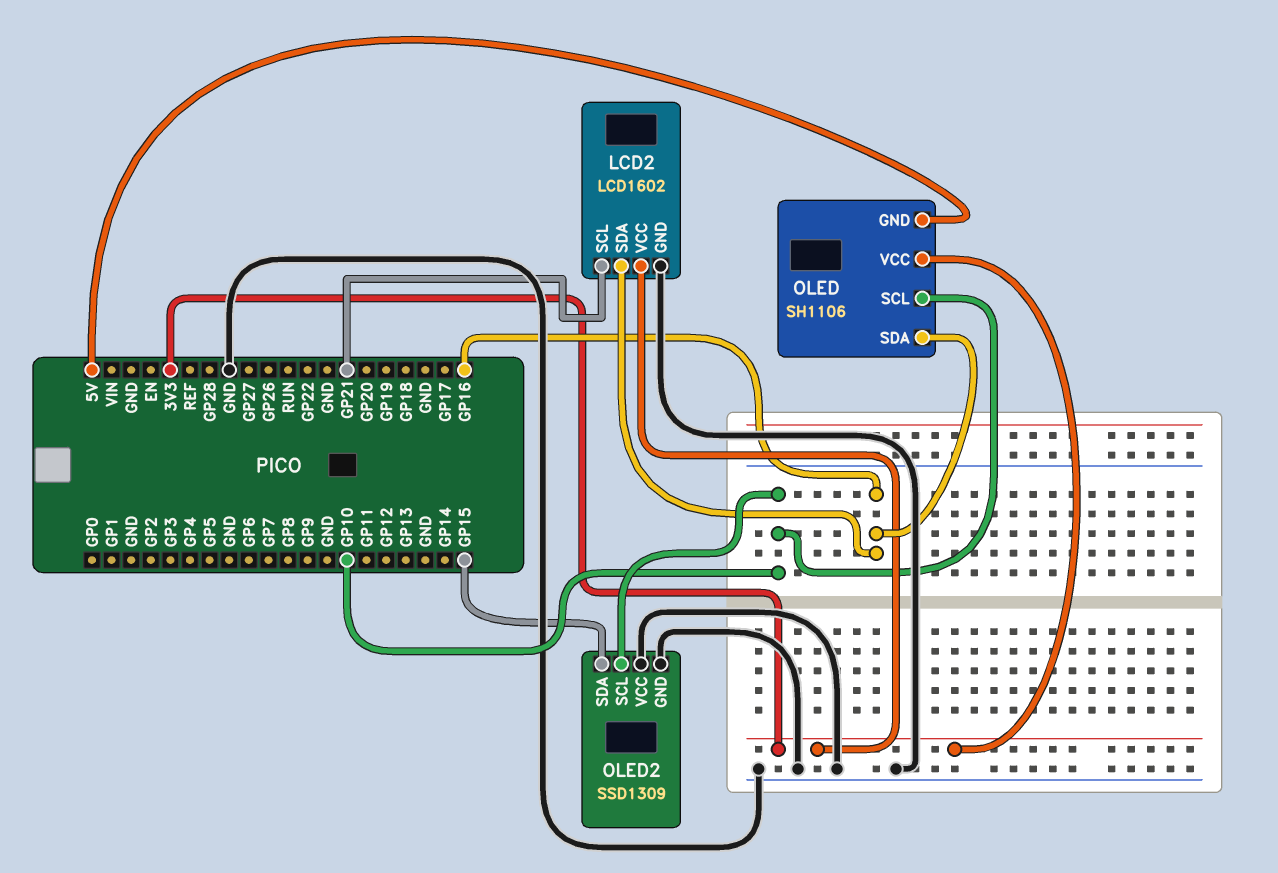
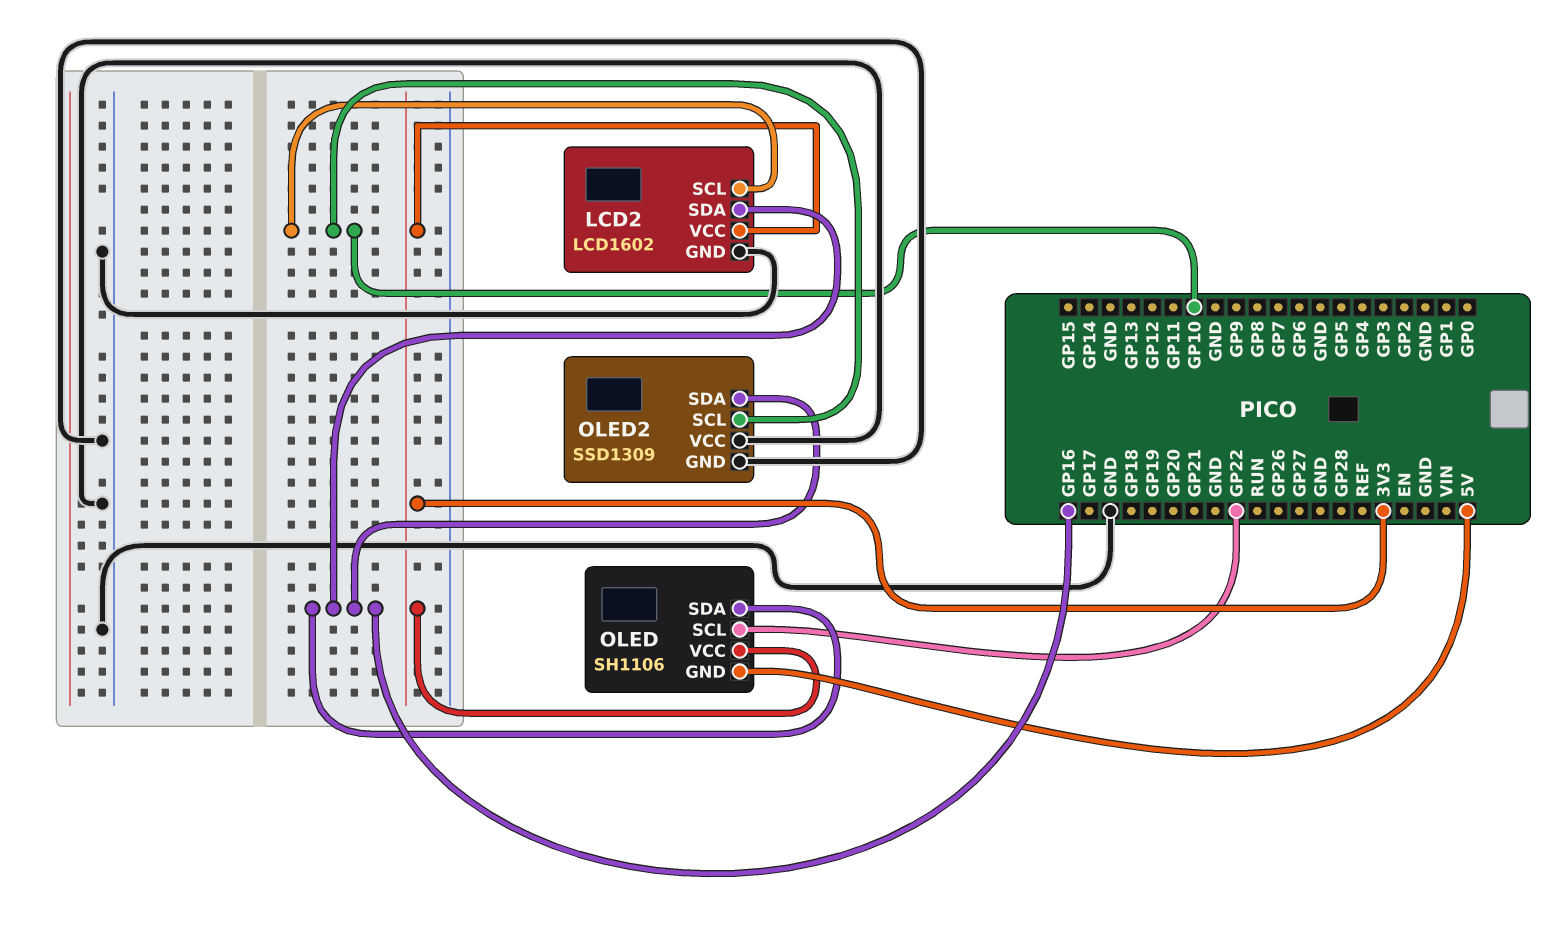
LCD2 pin SCL: GP21 -> GP10
OLED pin SCL: GP10 -> GP22
OLED2 pin SDA: GP15 -> GP16

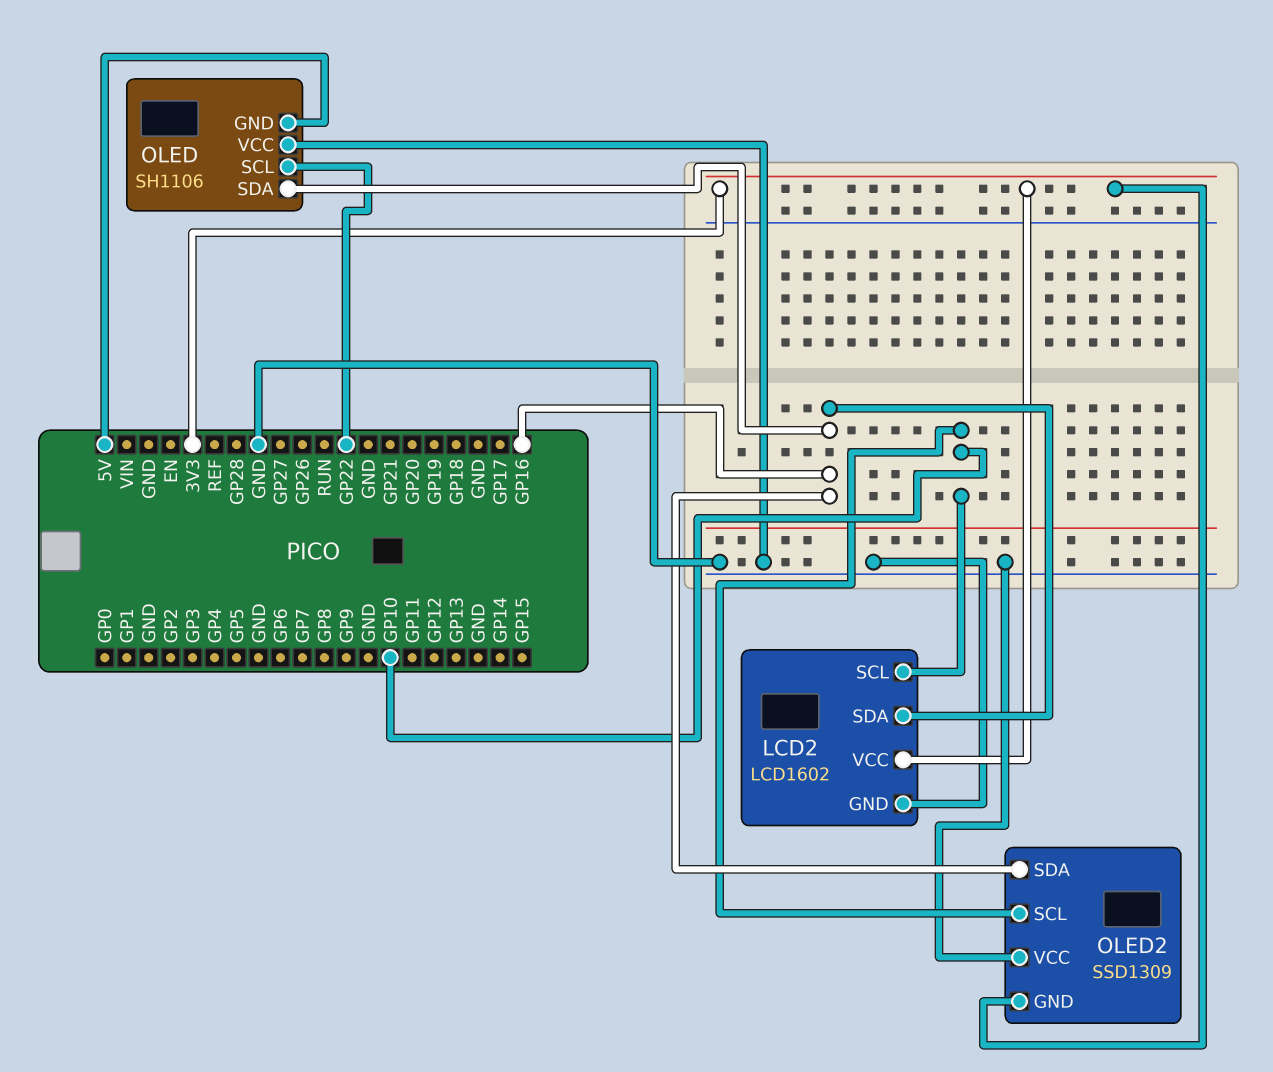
OLED pin VCC: 3V3 -> GND
OLED2 pin GND: GND -> 3V3

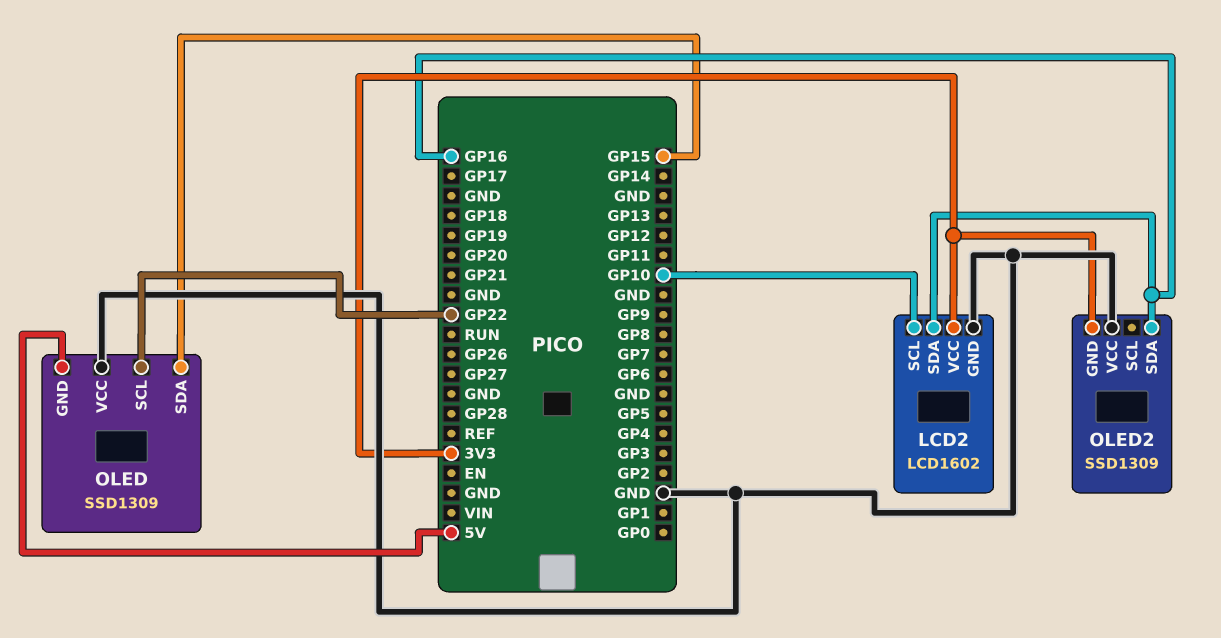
OLED: SH1106 -> SSD1309
OLED pin SDA: GP16 -> GP15
OLED2 pin SCL: GP10 -> none

